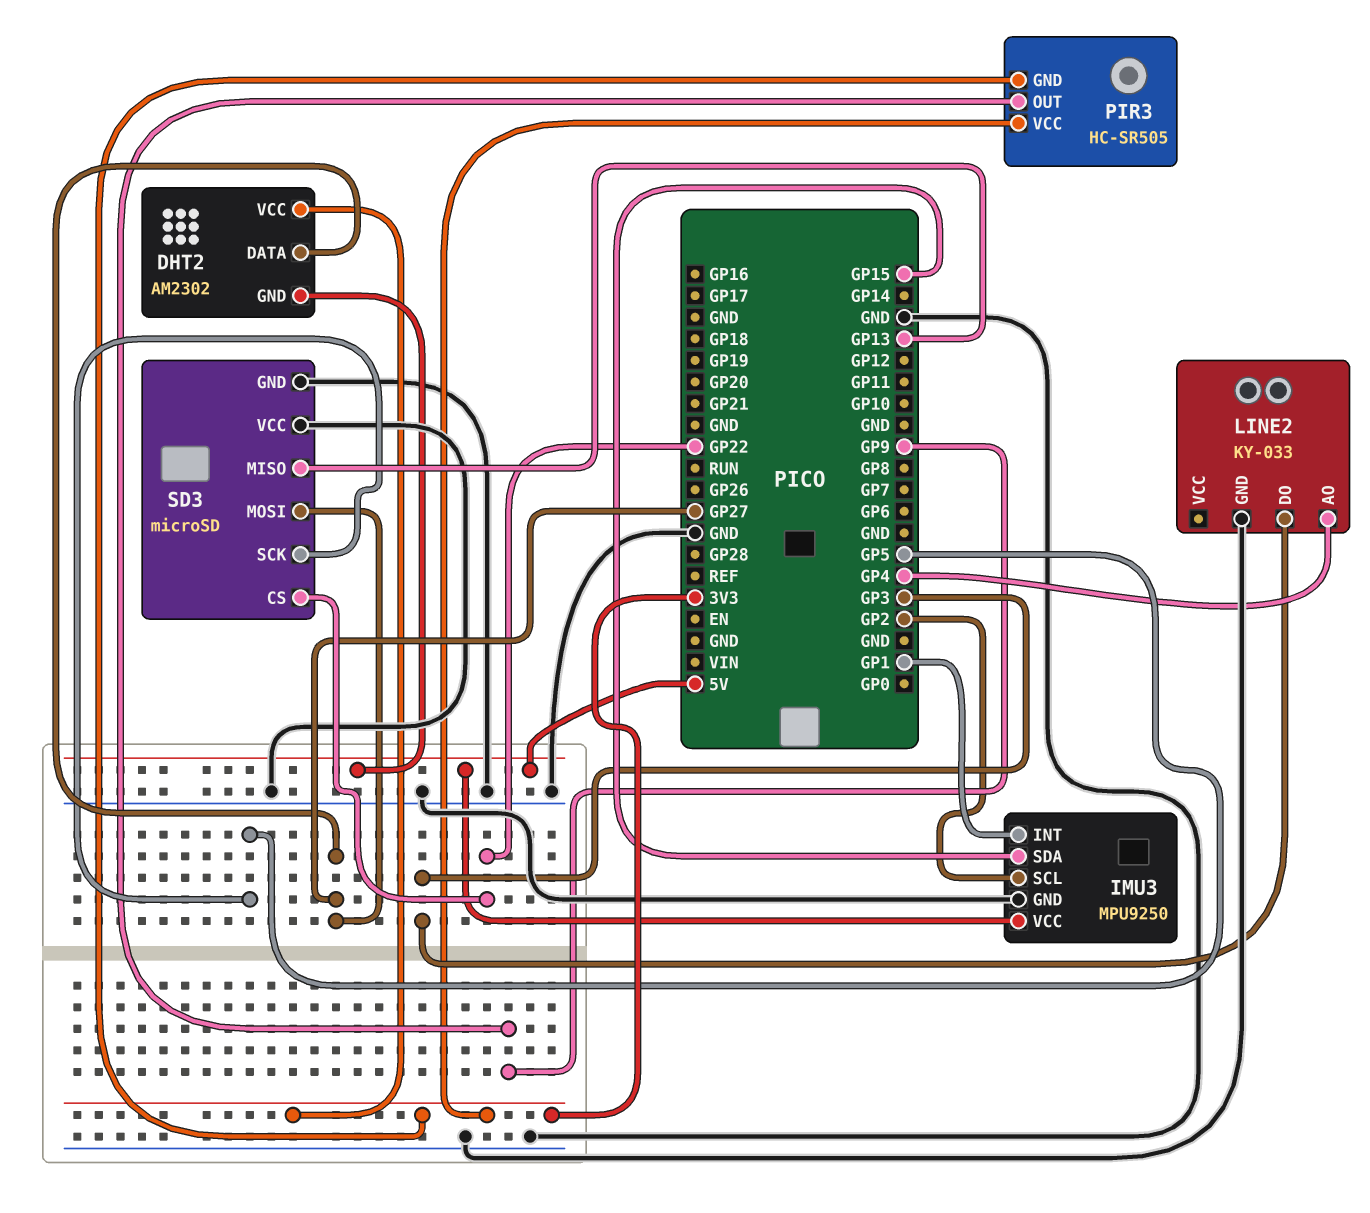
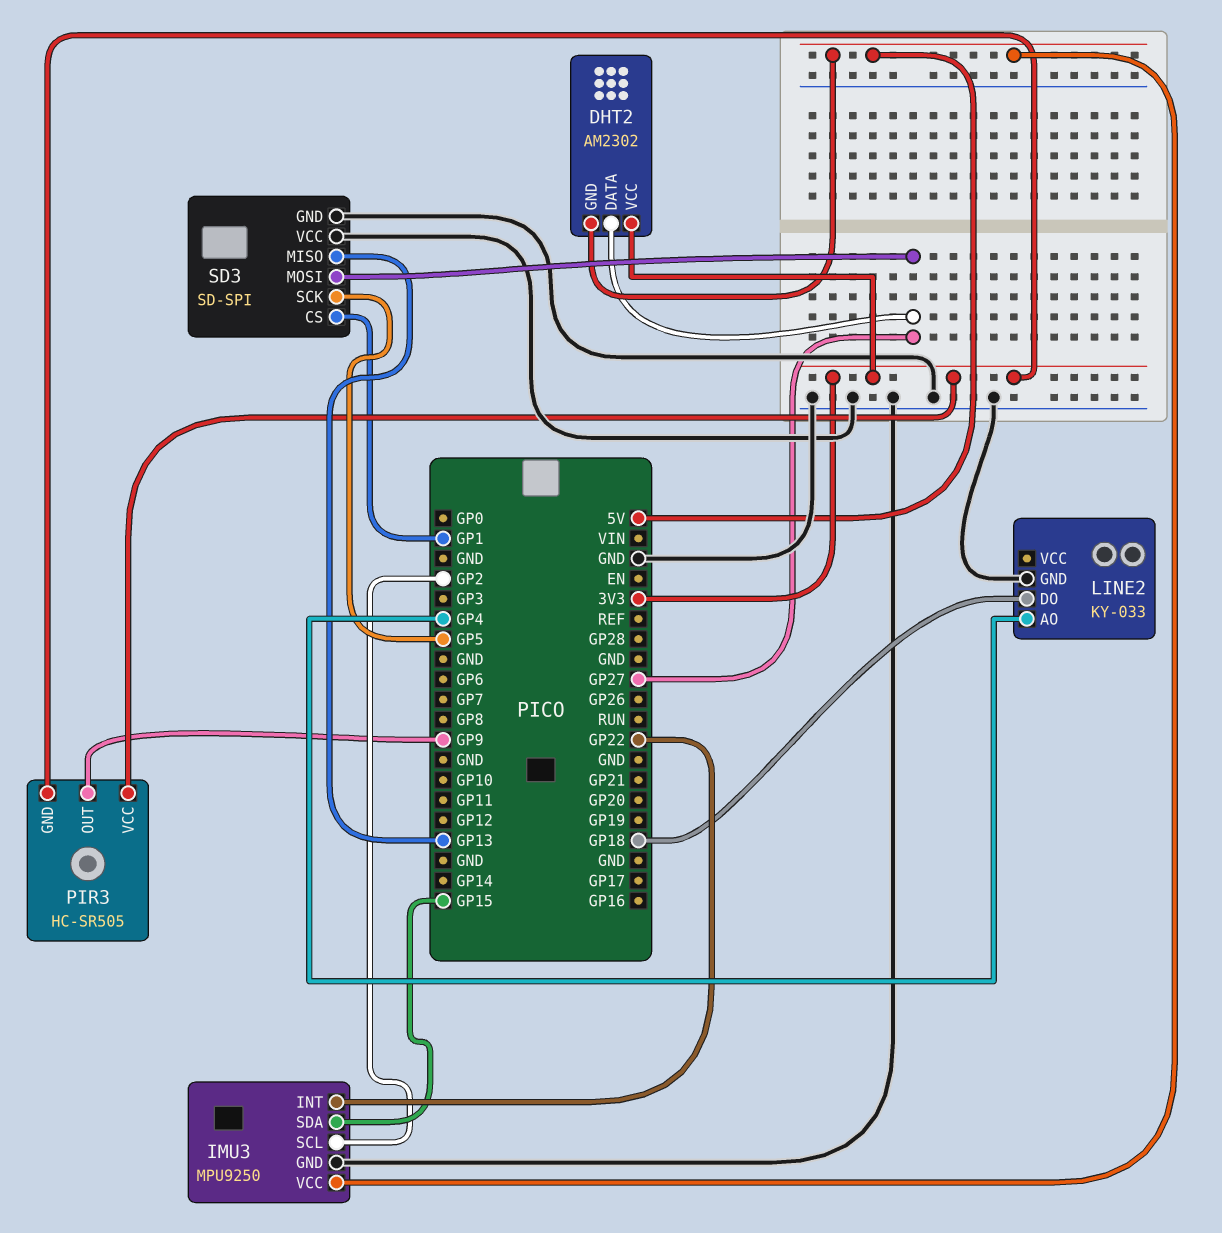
IMU3 pin INT: GP1 -> GP22
LINE2 pin DO: GP3 -> GP18
SD3: microSD -> SD-SPI
SD3 pin CS: GP22 -> GP1

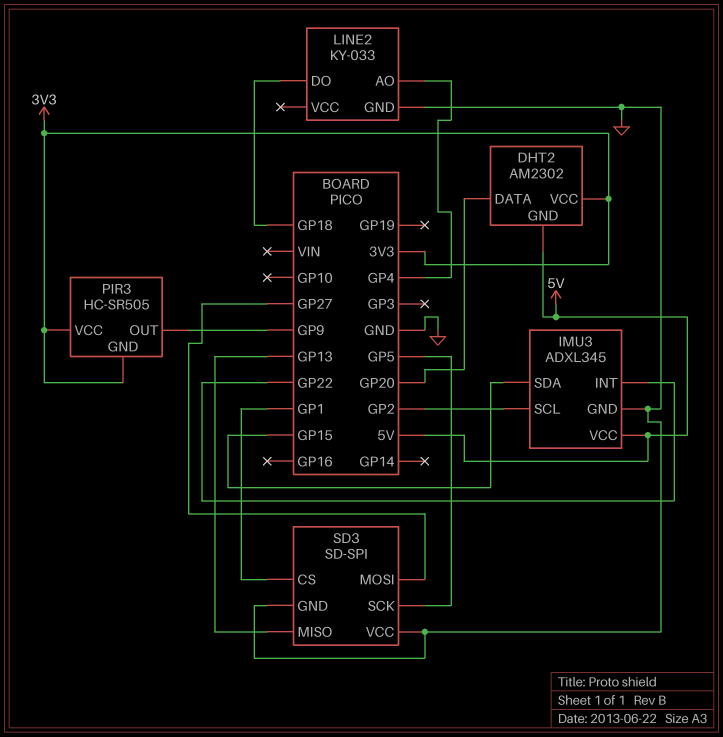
DHT2 pin DATA: GP27 -> GP20
IMU3: MPU9250 -> ADXL345

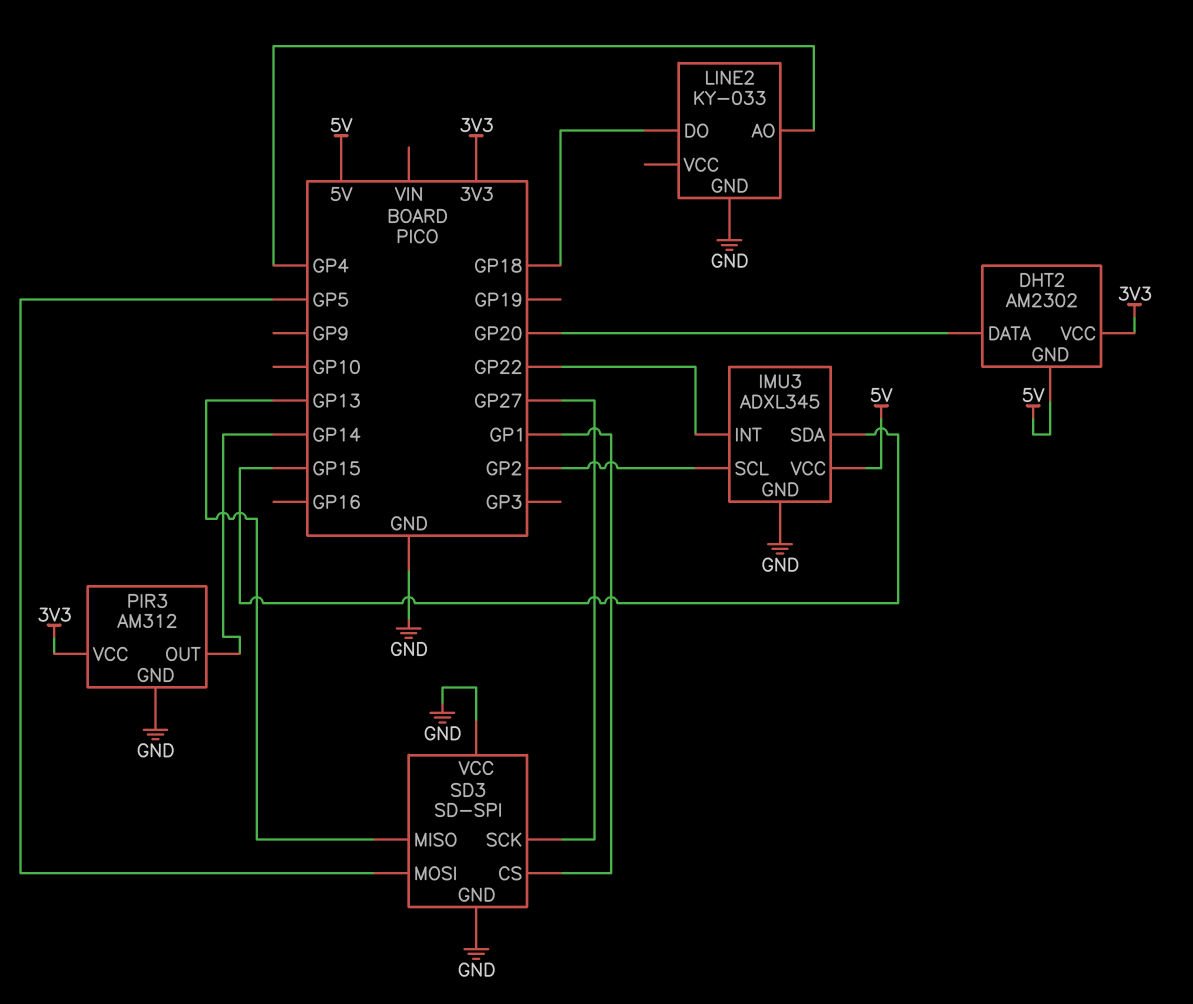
PIR3: HC-SR505 -> AM312
PIR3 pin GND: 3V3 -> GND
PIR3 pin OUT: GP9 -> GP14
SD3 pin MOSI: GP27 -> GP5
SD3 pin SCK: GP5 -> GP27

